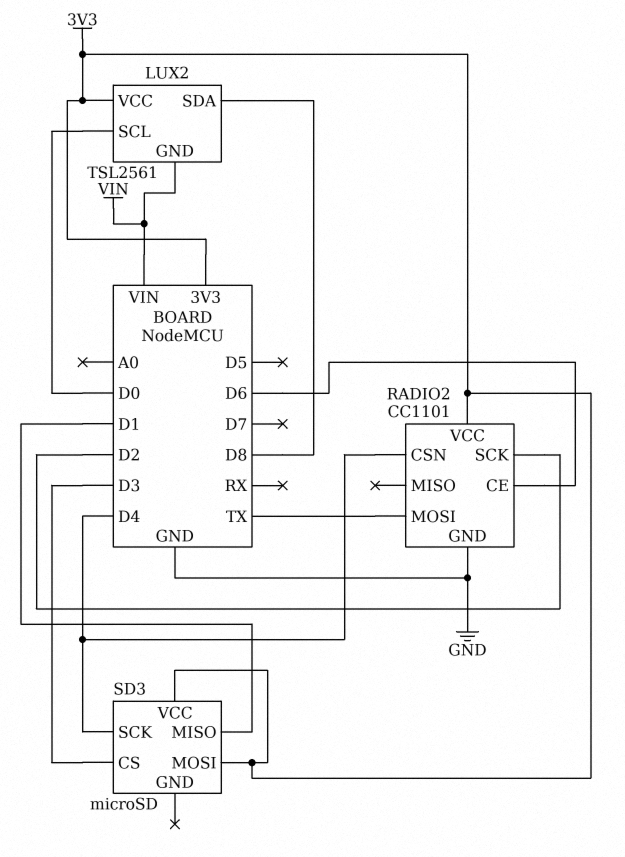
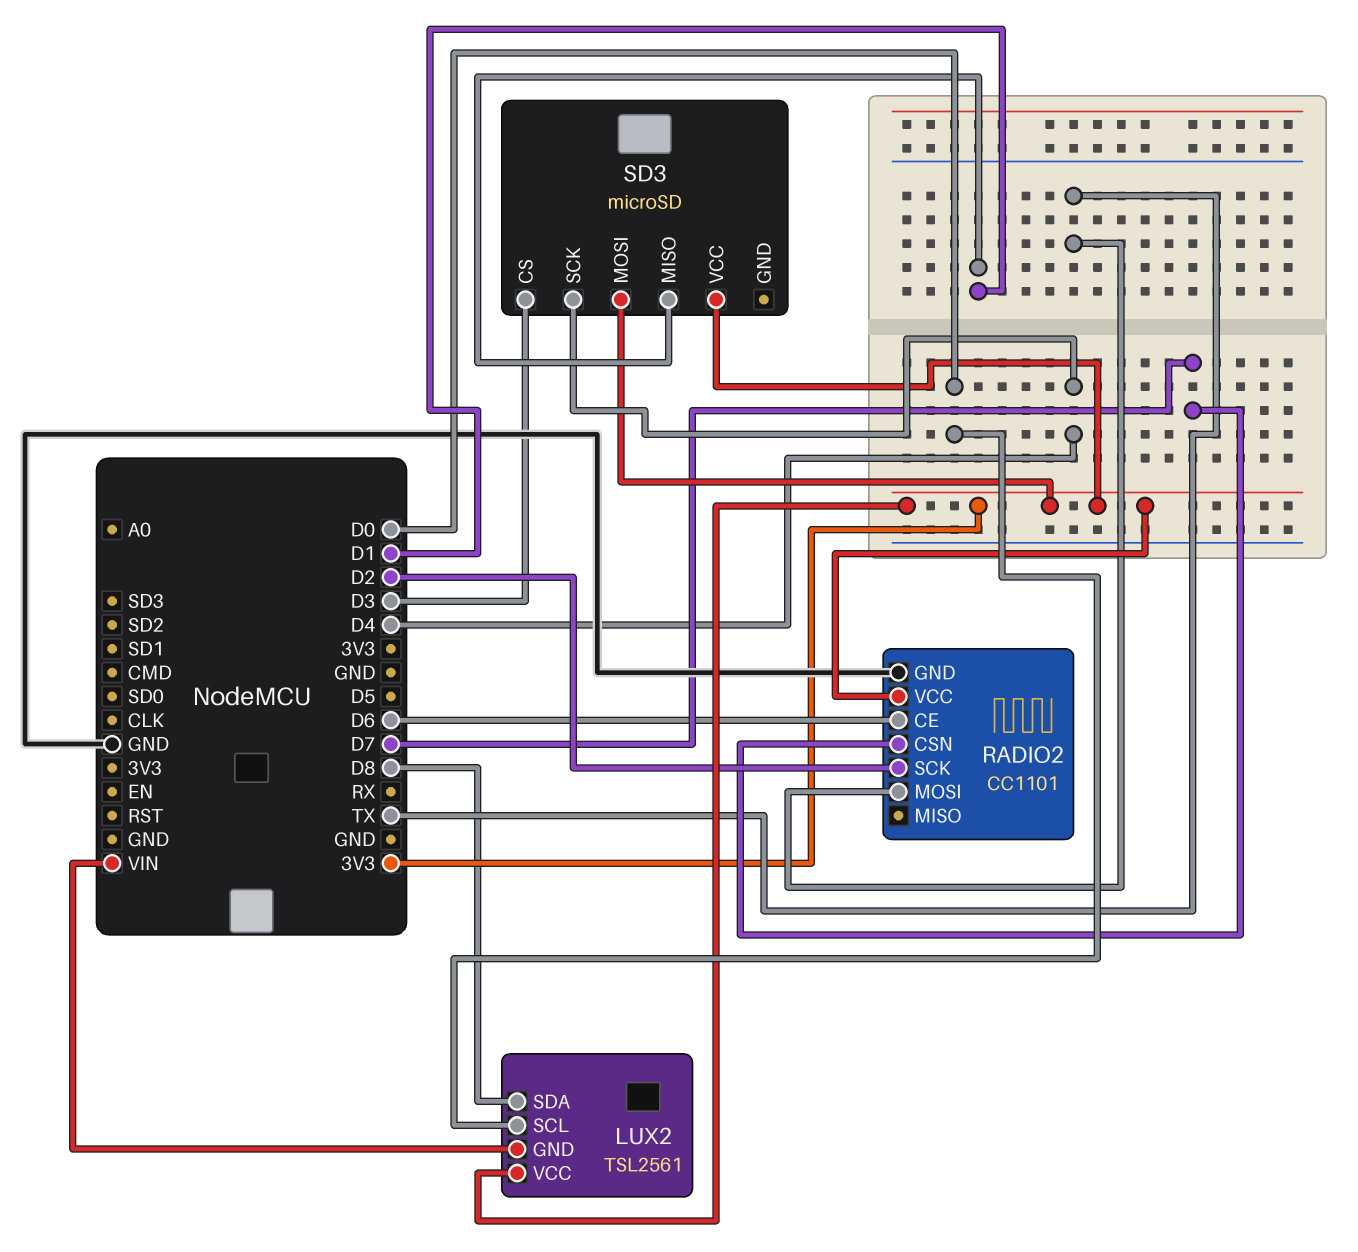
RADIO2 pin CSN: D4 -> D7

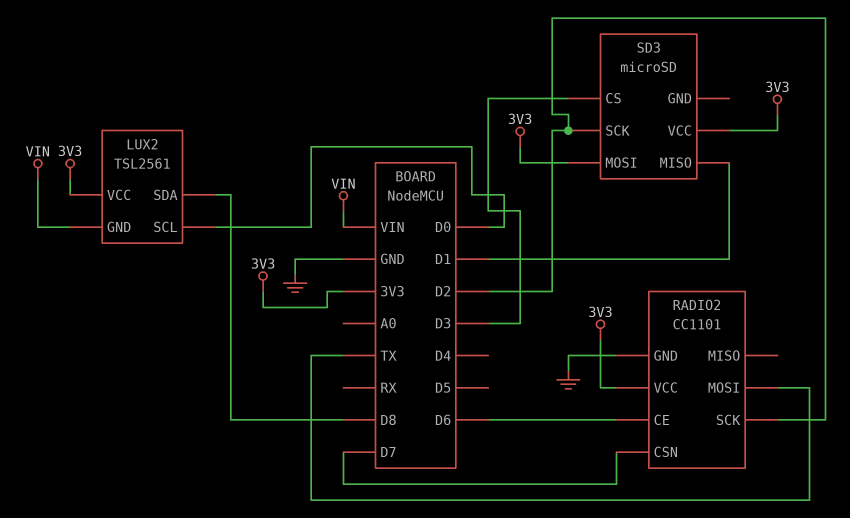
SD3 pin SCK: D4 -> D2

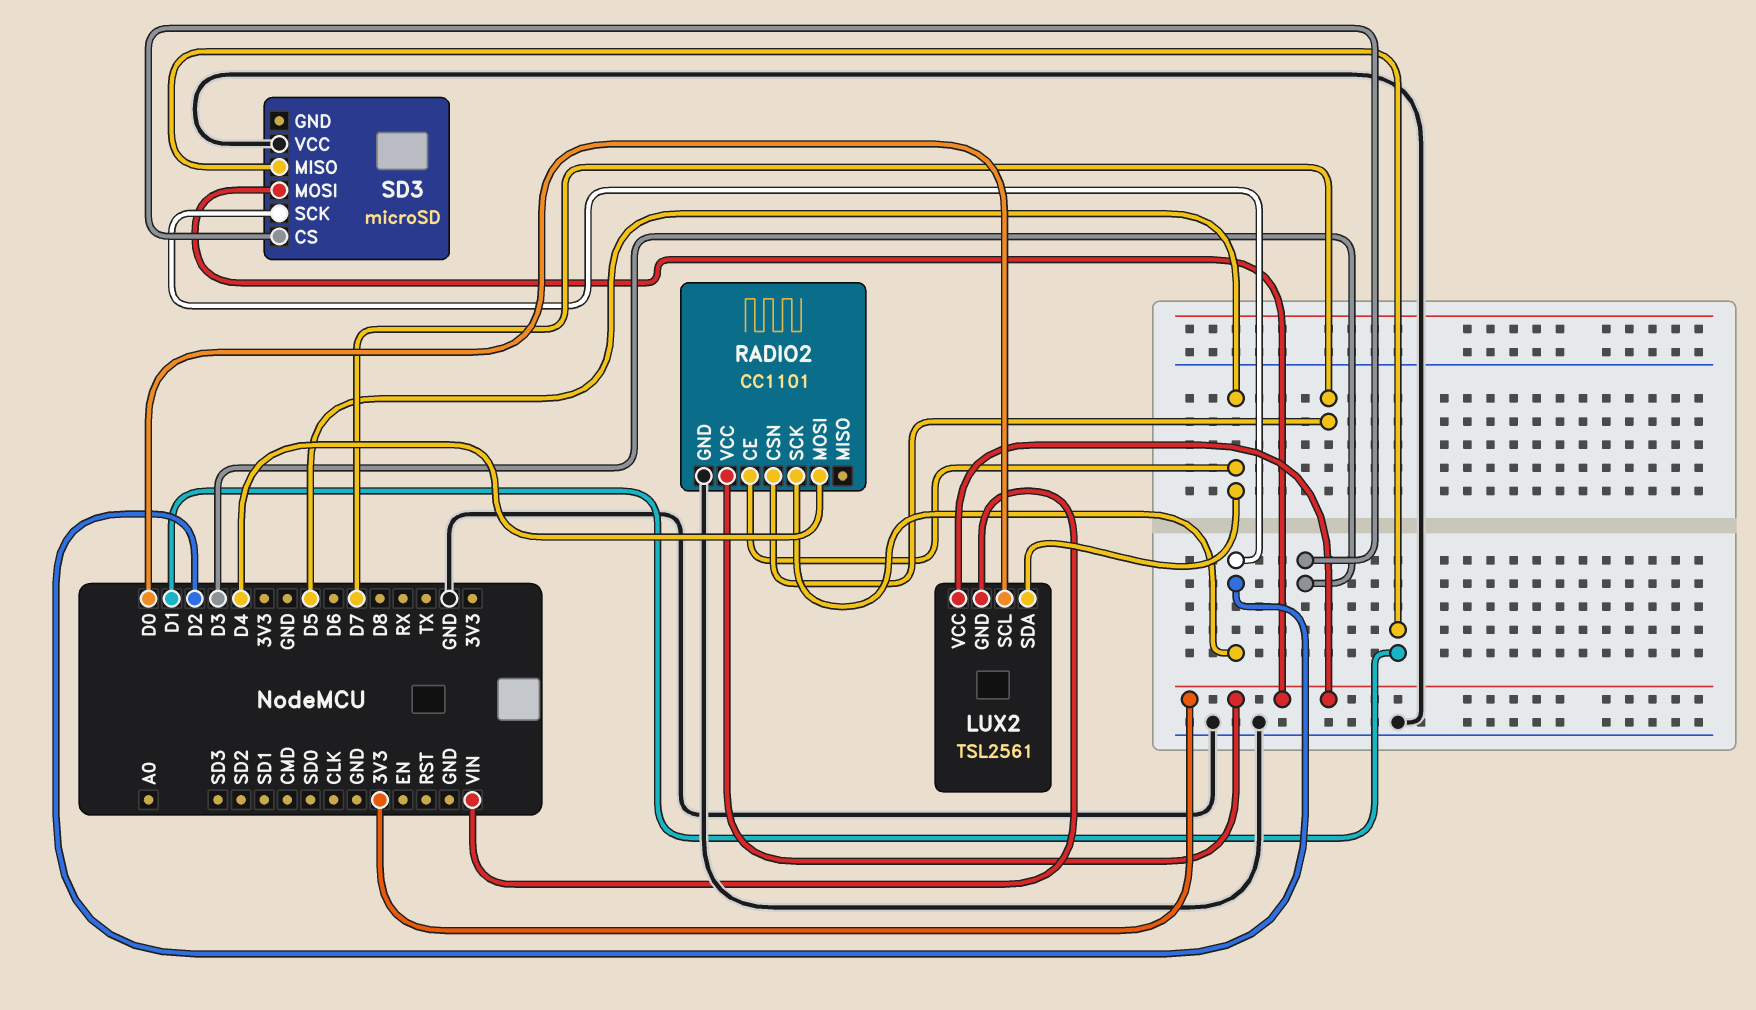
LUX2 pin SDA: D8 -> D5
RADIO2 pin CE: D6 -> D5
RADIO2 pin MOSI: TX -> D4
SD3 pin VCC: 3V3 -> GND

